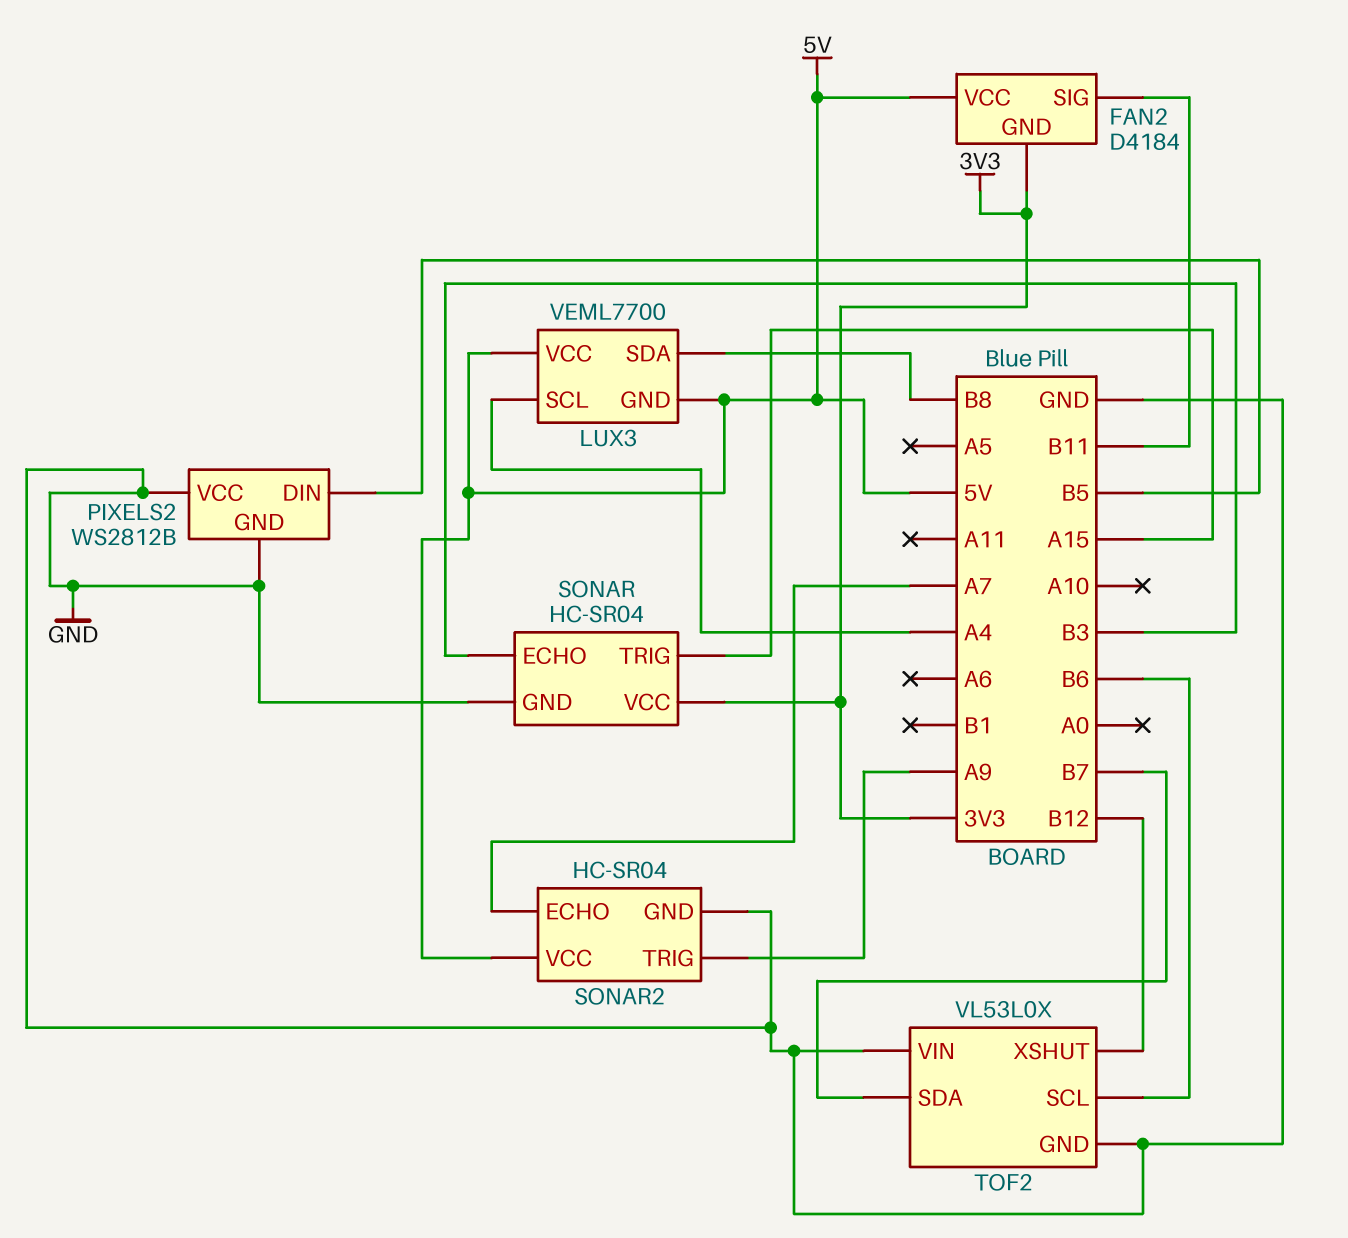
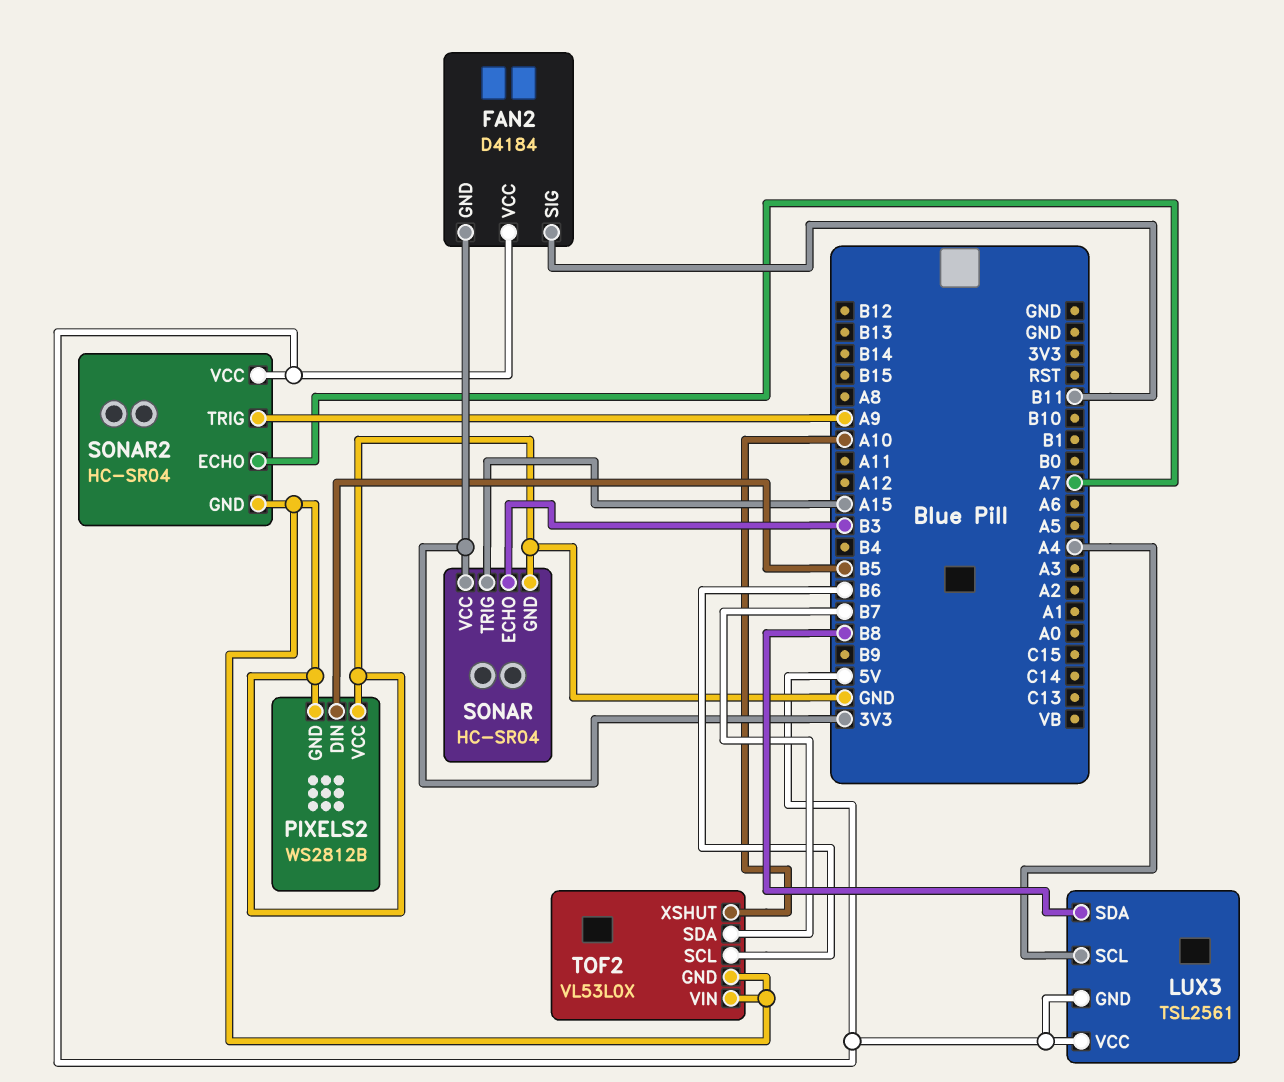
LUX3: VEML7700 -> TSL2561
TOF2 pin XSHUT: B12 -> A10

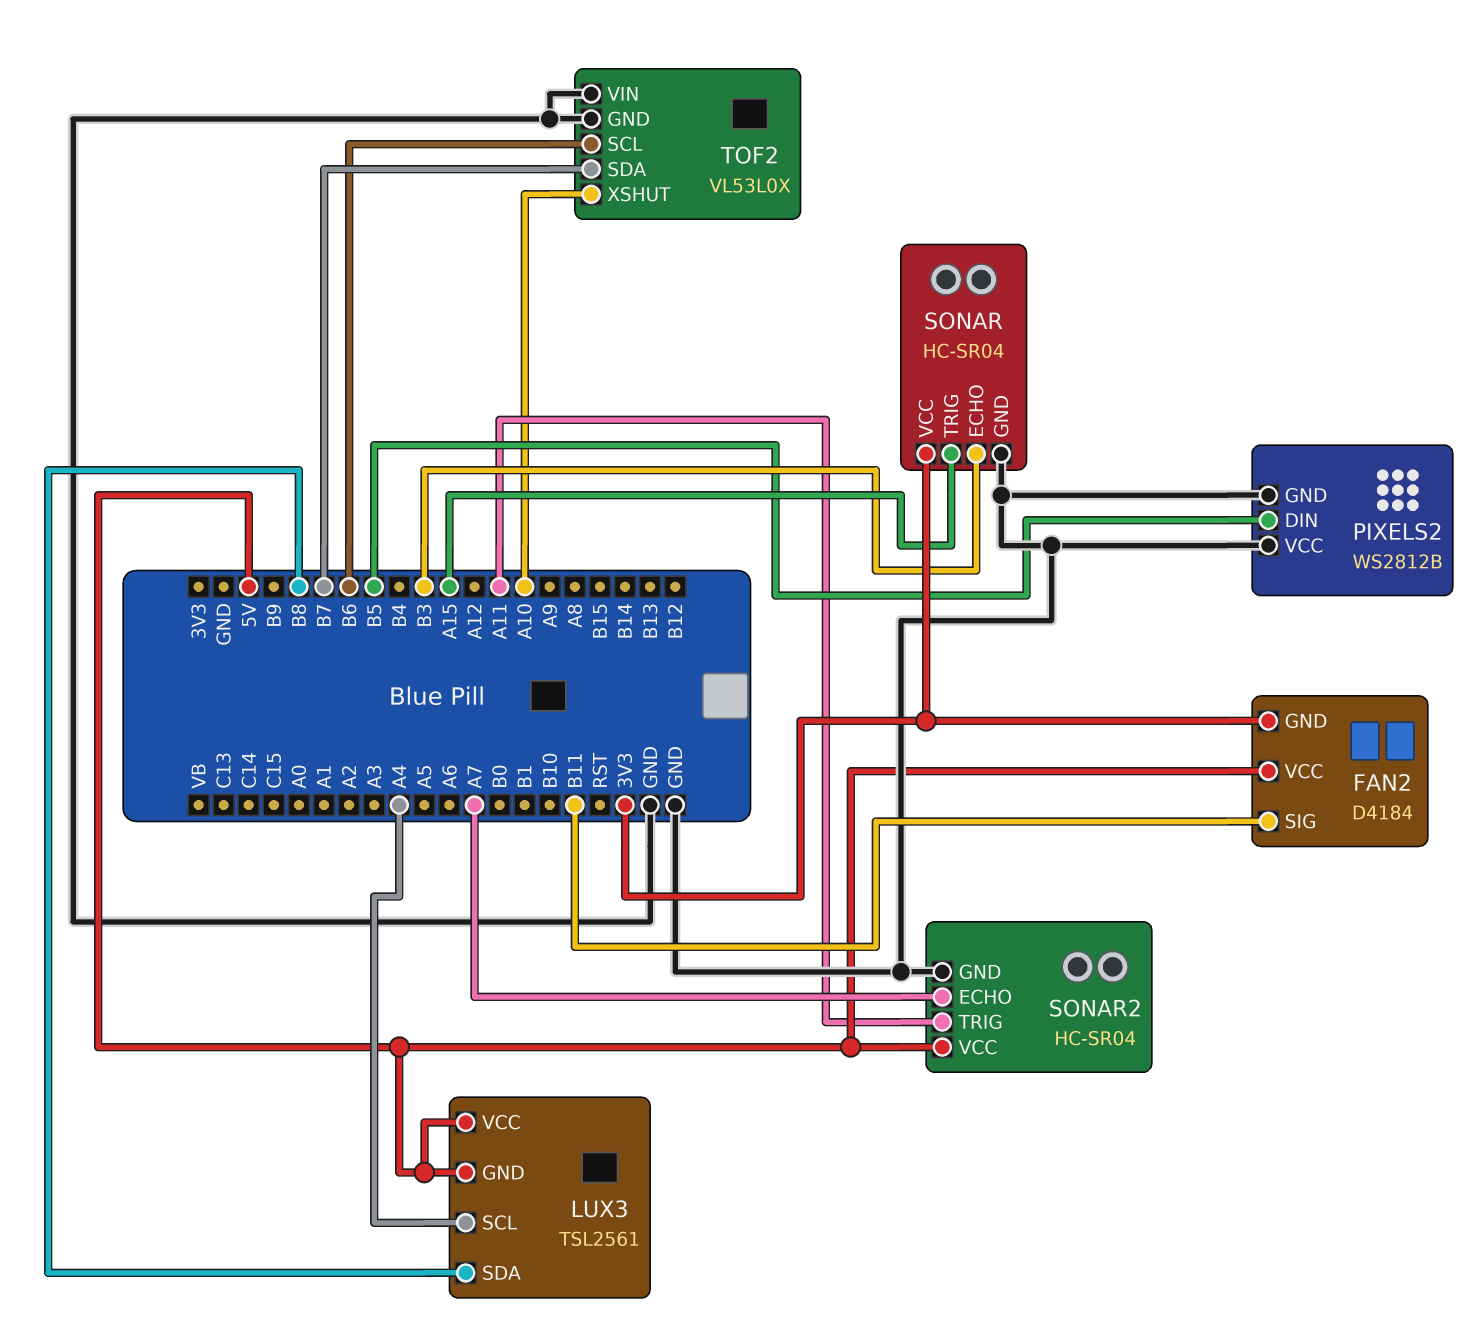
SONAR2 pin TRIG: A9 -> A11

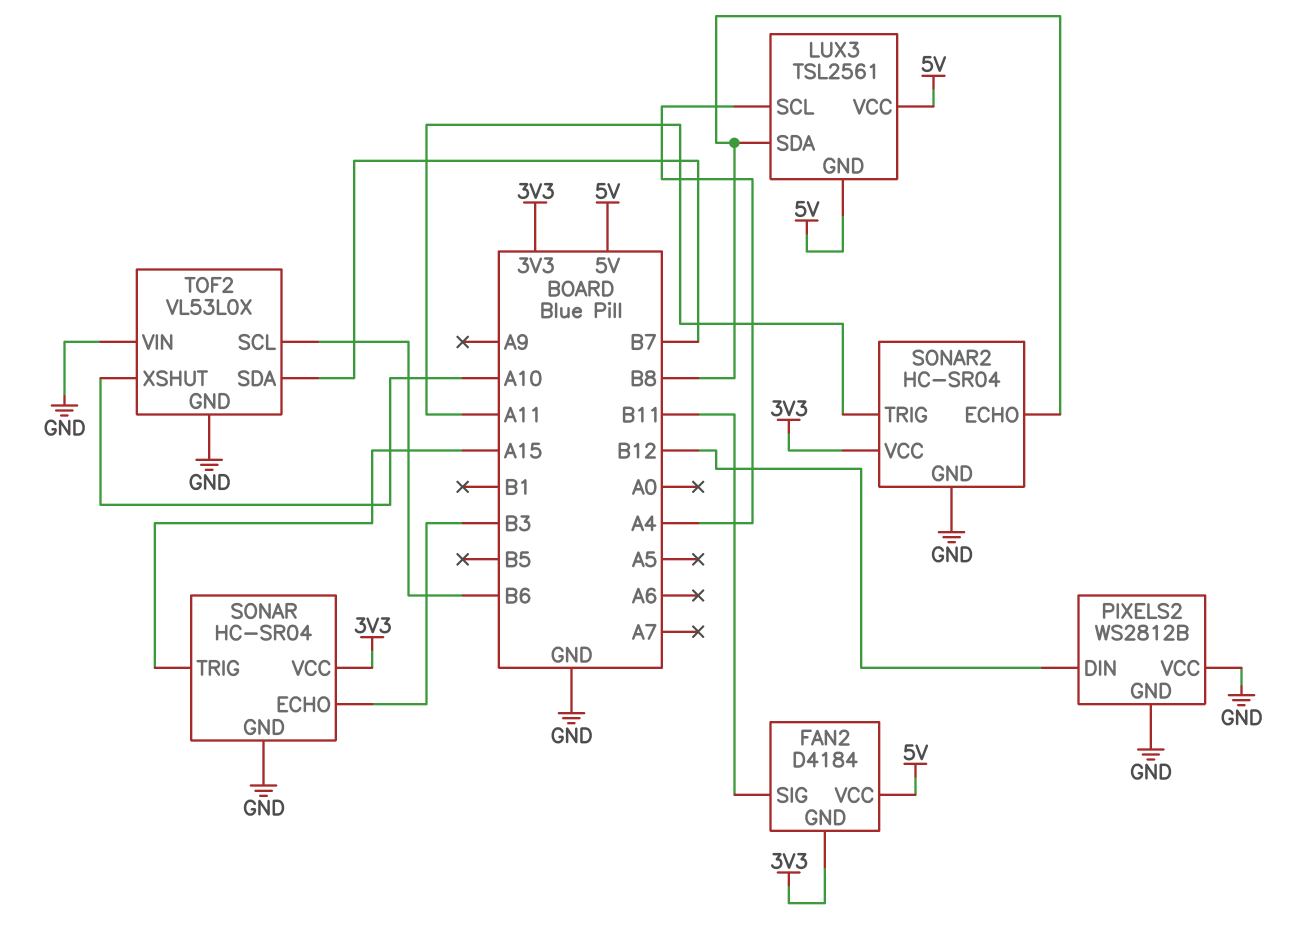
PIXELS2 pin DIN: B5 -> B12
SONAR2 pin ECHO: A7 -> B8
SONAR2 pin VCC: 5V -> 3V3

